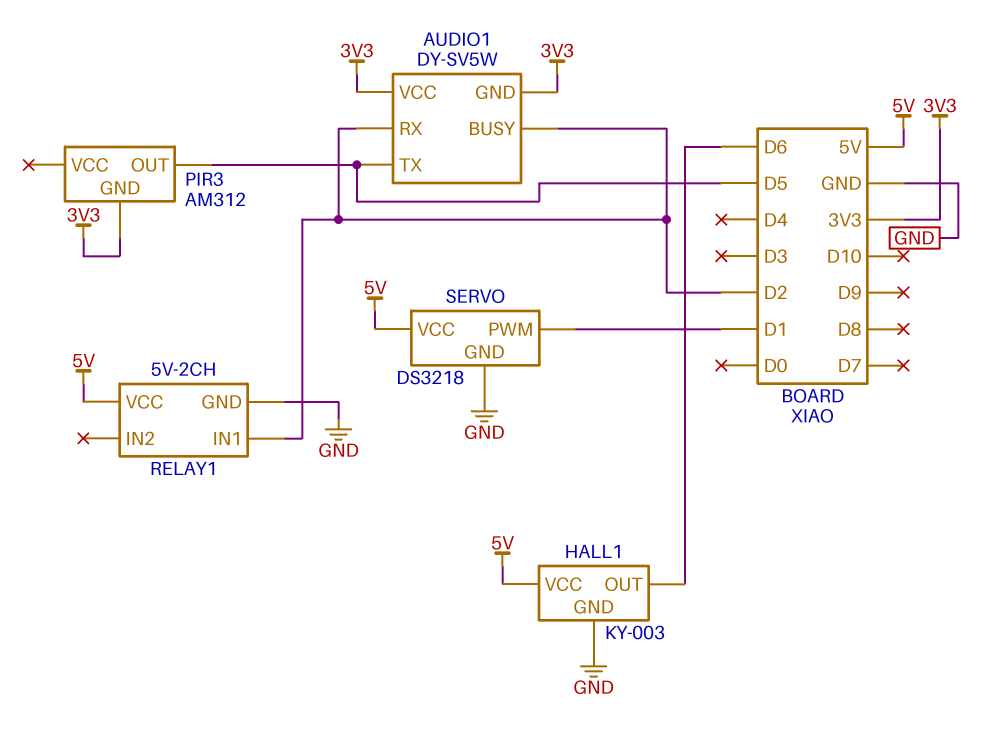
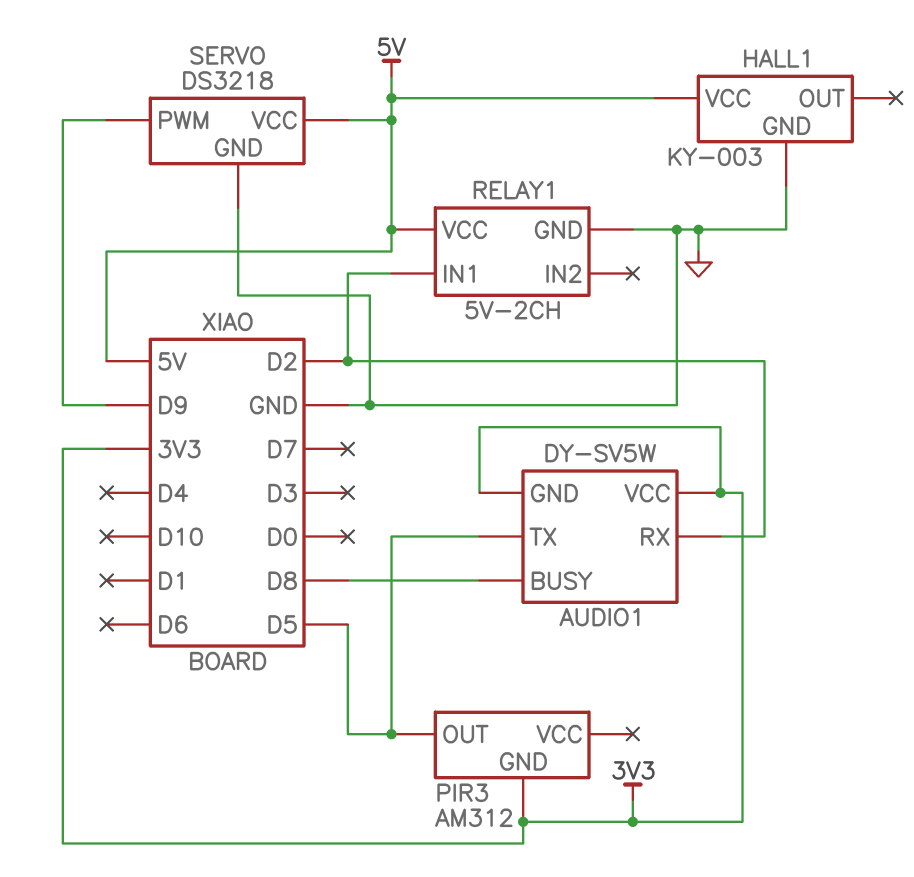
AUDIO1 pin BUSY: D2 -> D8
HALL1 pin OUT: D6 -> none
SERVO pin PWM: D1 -> D9

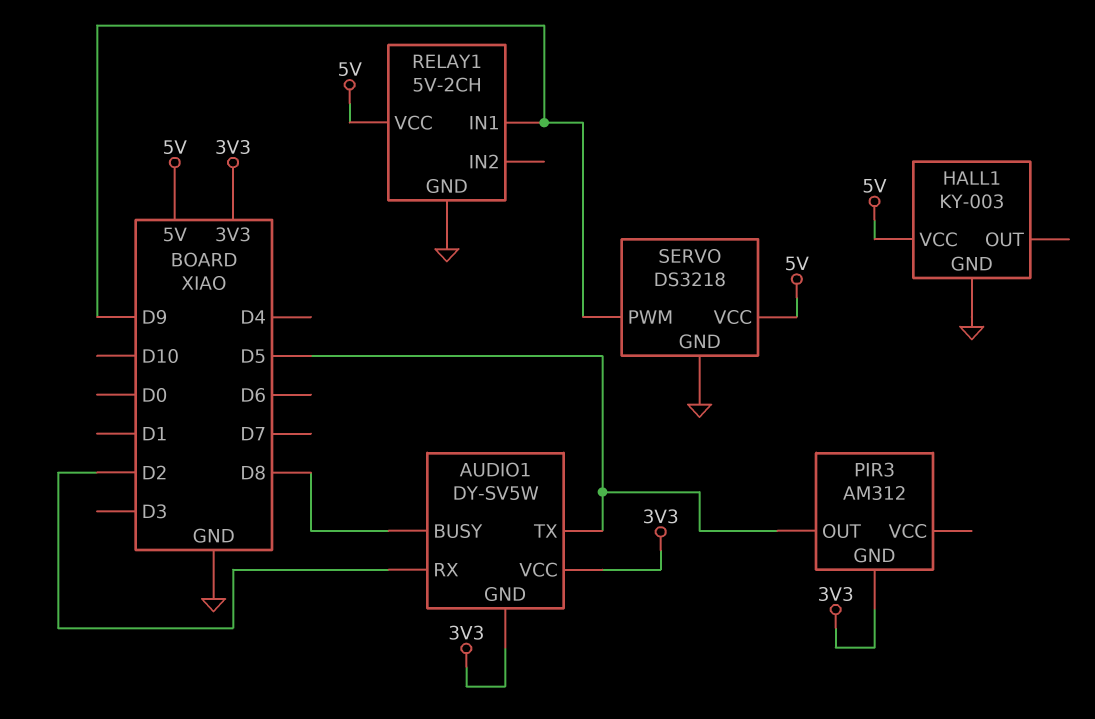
RELAY1 pin IN1: D2 -> D9

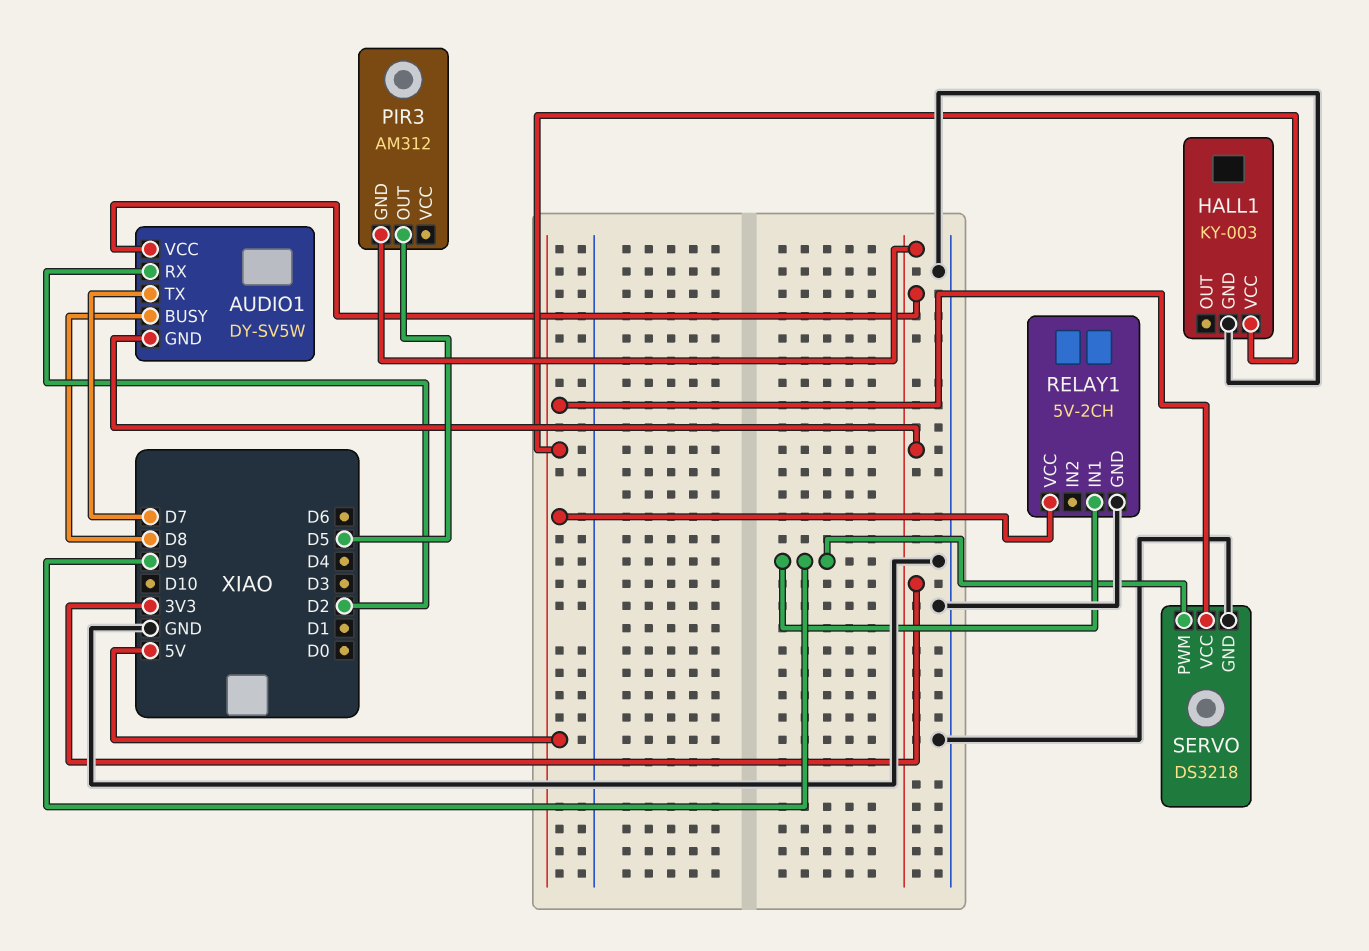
AUDIO1 pin TX: D5 -> D7

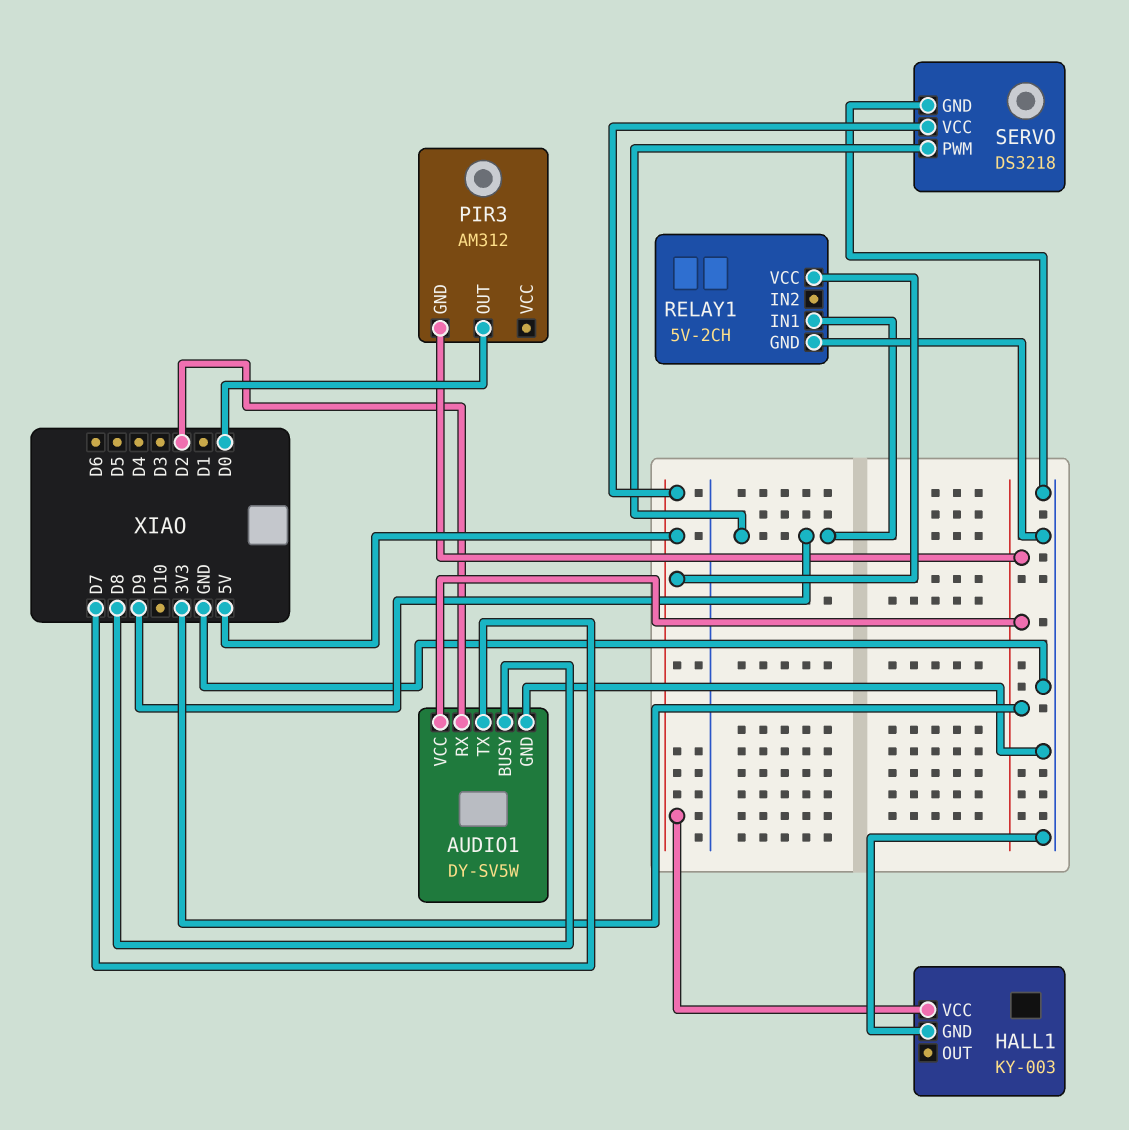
AUDIO1 pin GND: 3V3 -> GND
PIR3 pin OUT: D5 -> D0

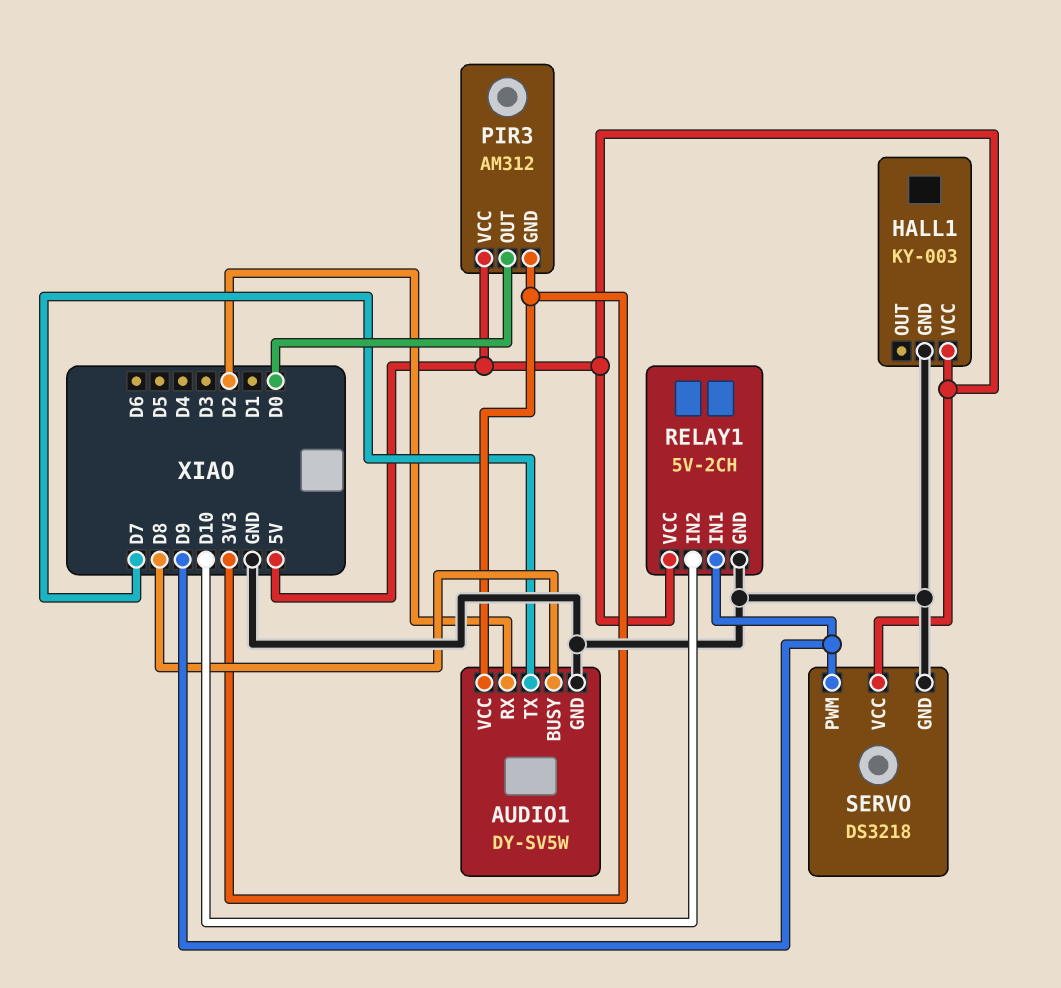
PIR3 pin VCC: none -> 5V
RELAY1 pin IN2: none -> D10

